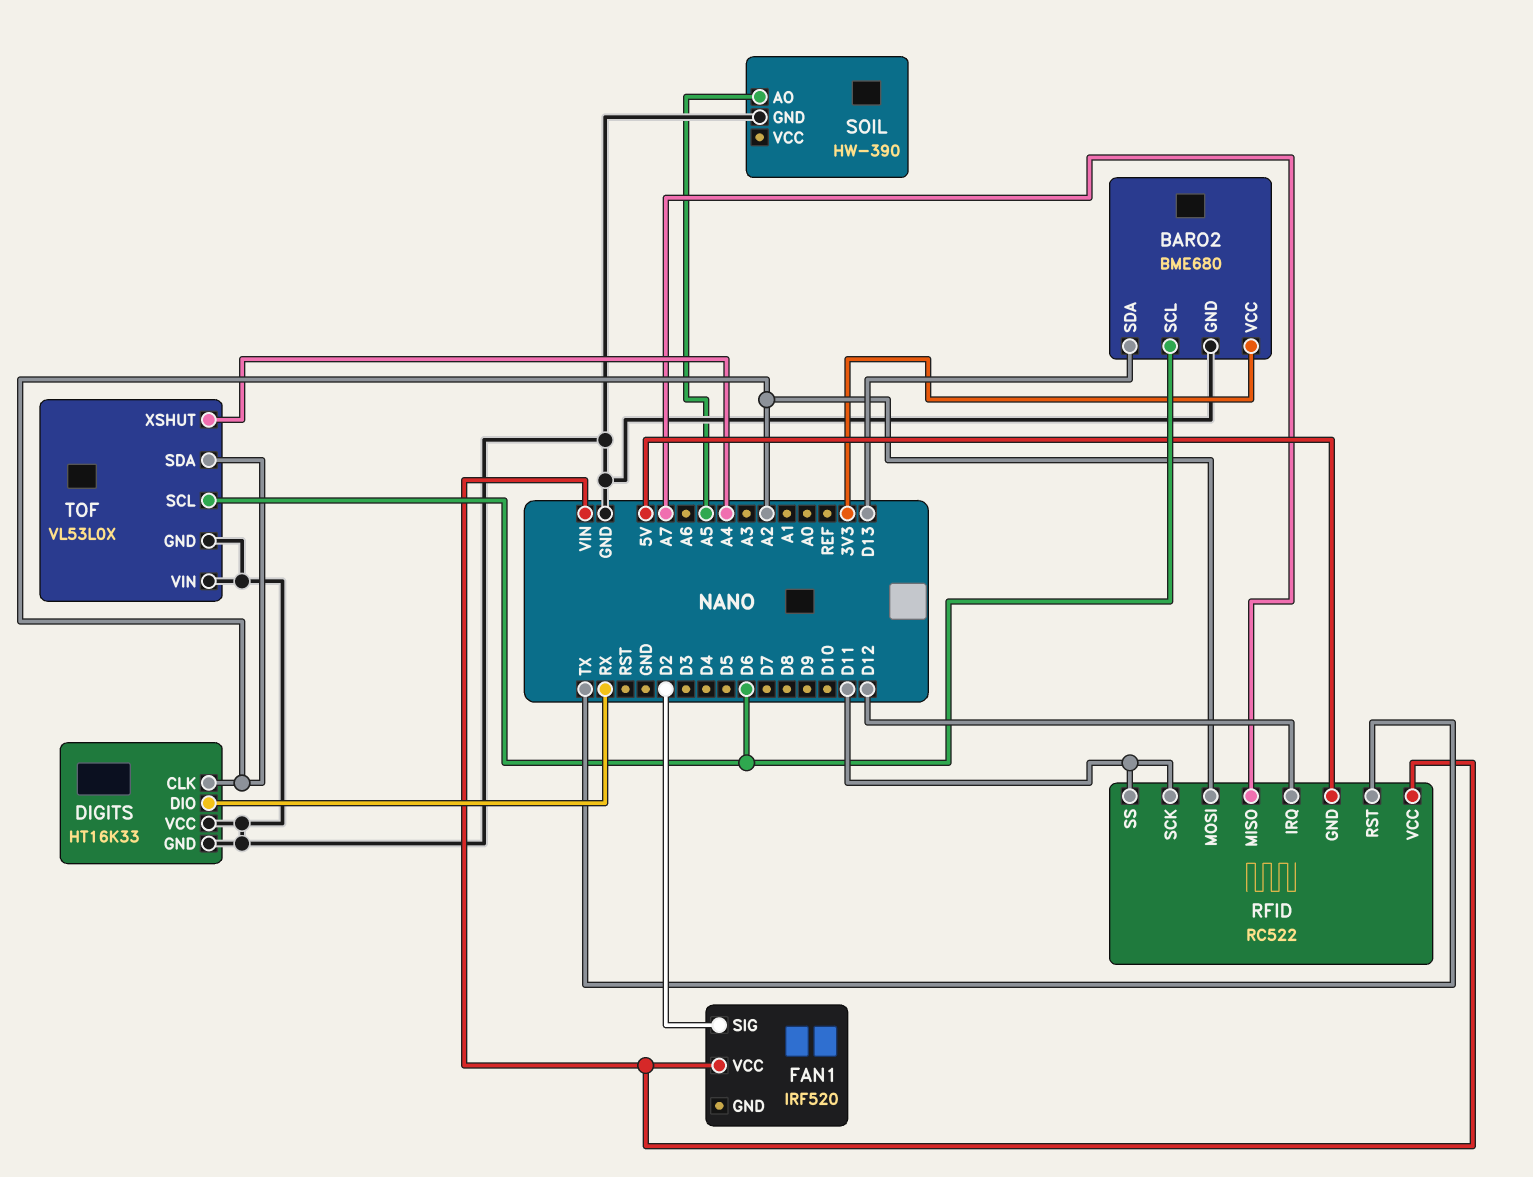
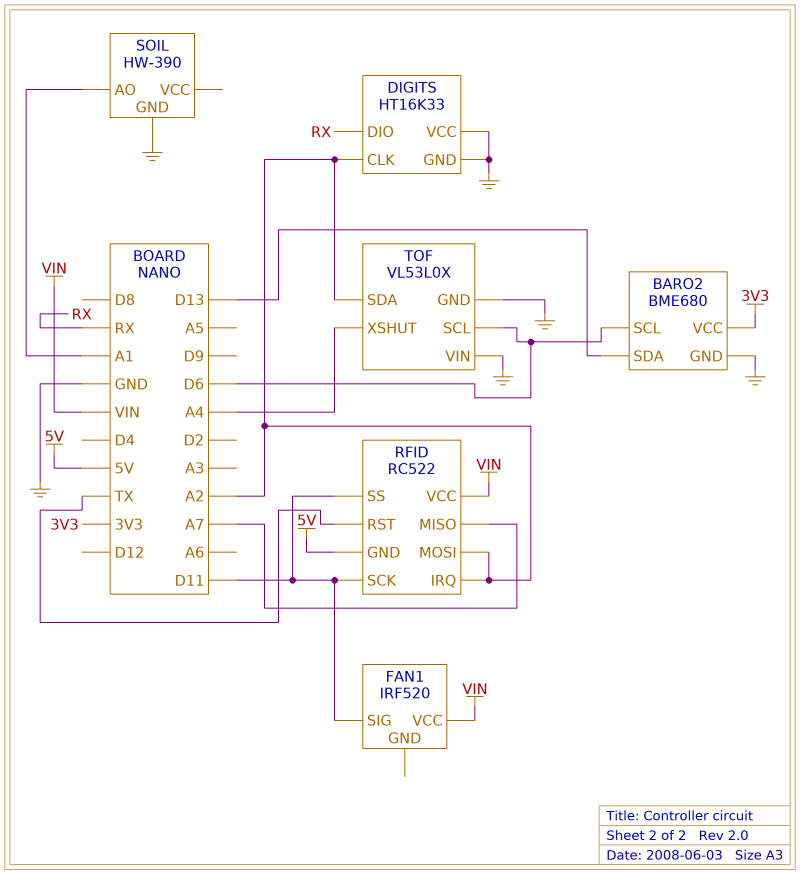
FAN1 pin SIG: D2 -> D11
RFID pin IRQ: D12 -> A2
SOIL pin AO: A5 -> A1

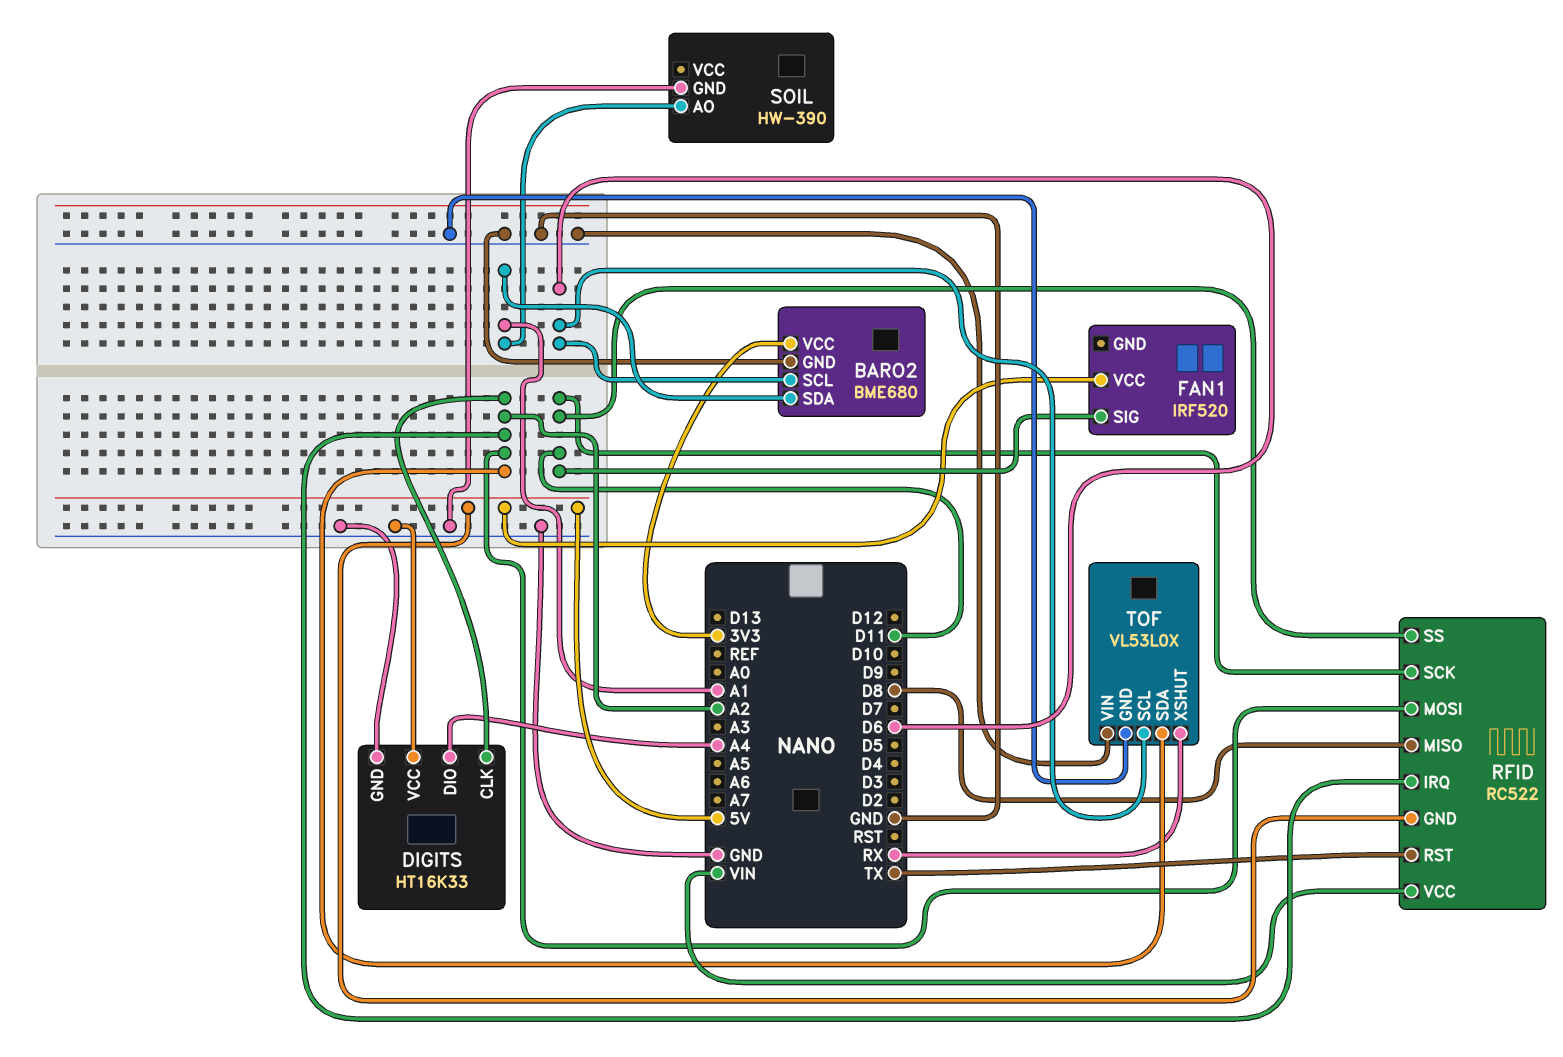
BARO2 pin SDA: D13 -> A1
DIGITS pin DIO: RX -> A4
FAN1 pin VCC: VIN -> 5V
RFID pin MISO: A7 -> D8
TOF pin XSHUT: A4 -> RX

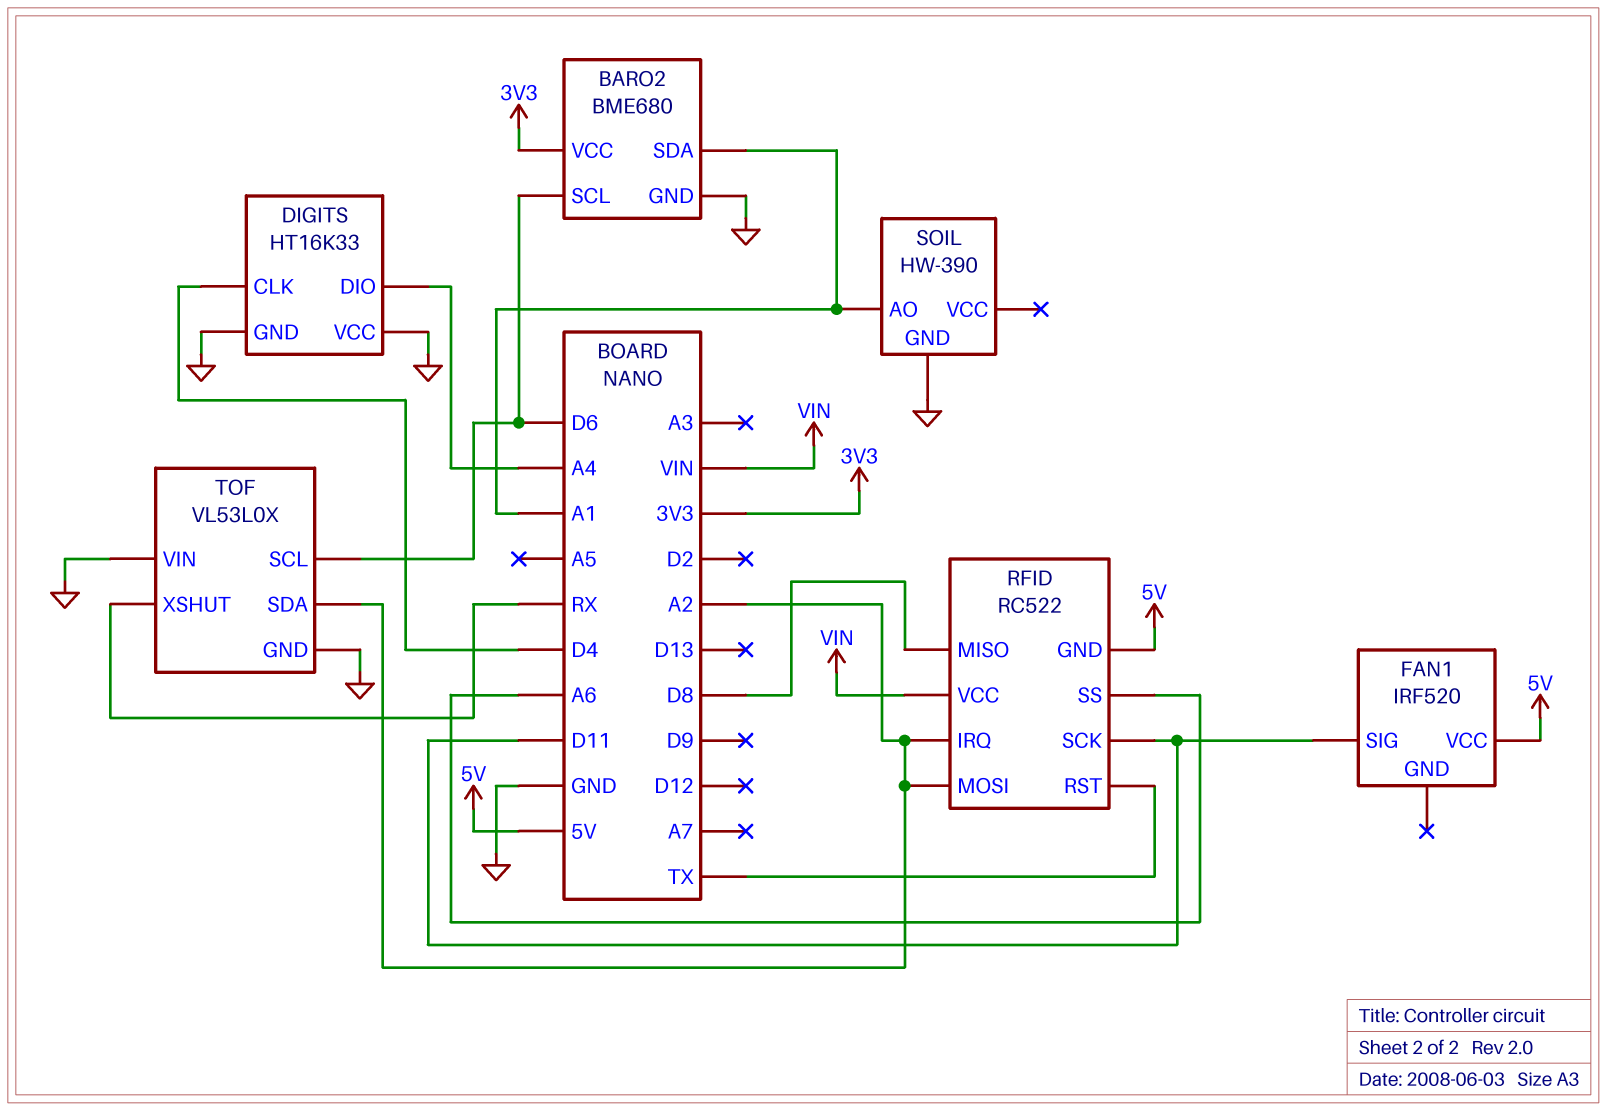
DIGITS pin CLK: A2 -> D4
RFID pin SS: D11 -> A6

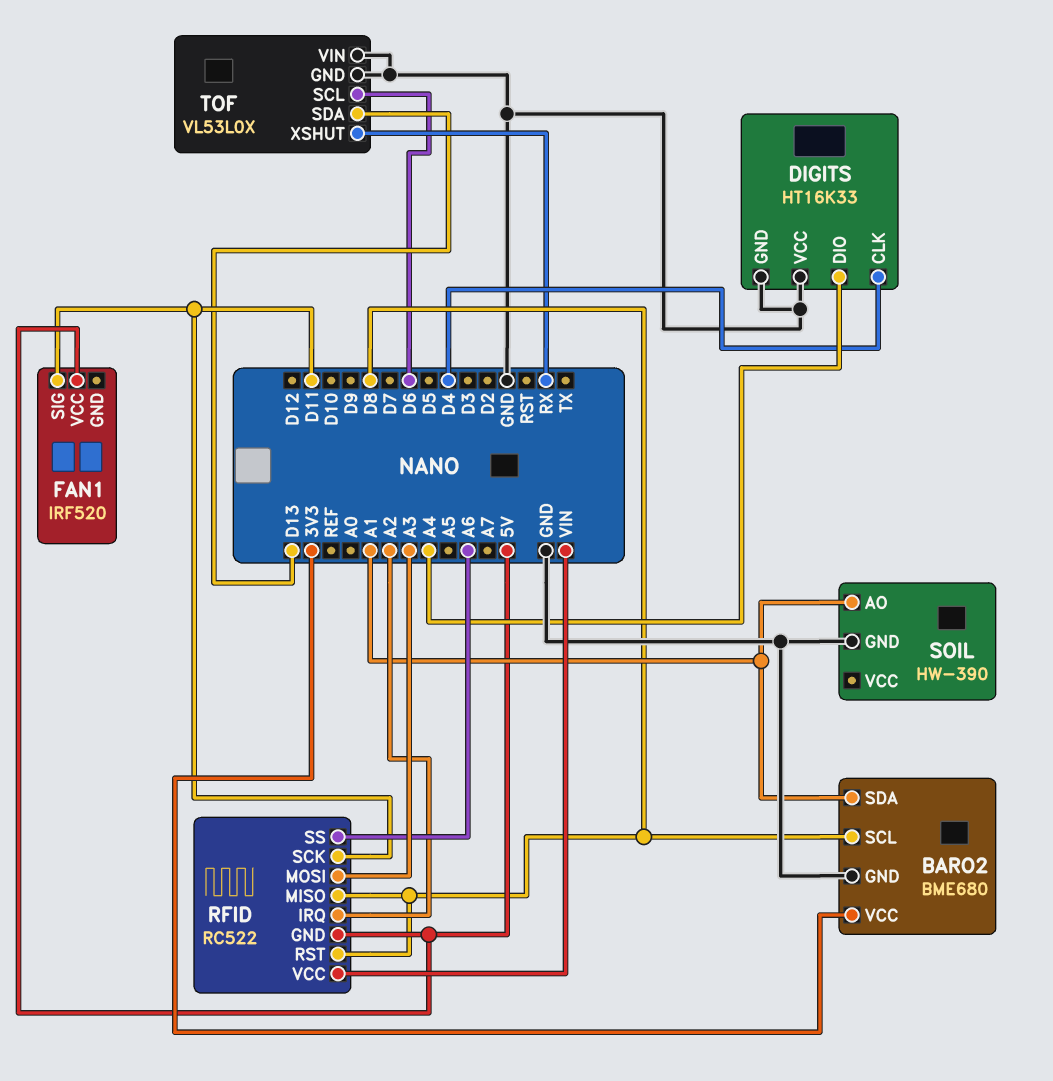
BARO2 pin SCL: D6 -> D8
RFID pin MOSI: A2 -> A3
RFID pin RST: TX -> D8
TOF pin SDA: A2 -> D13

